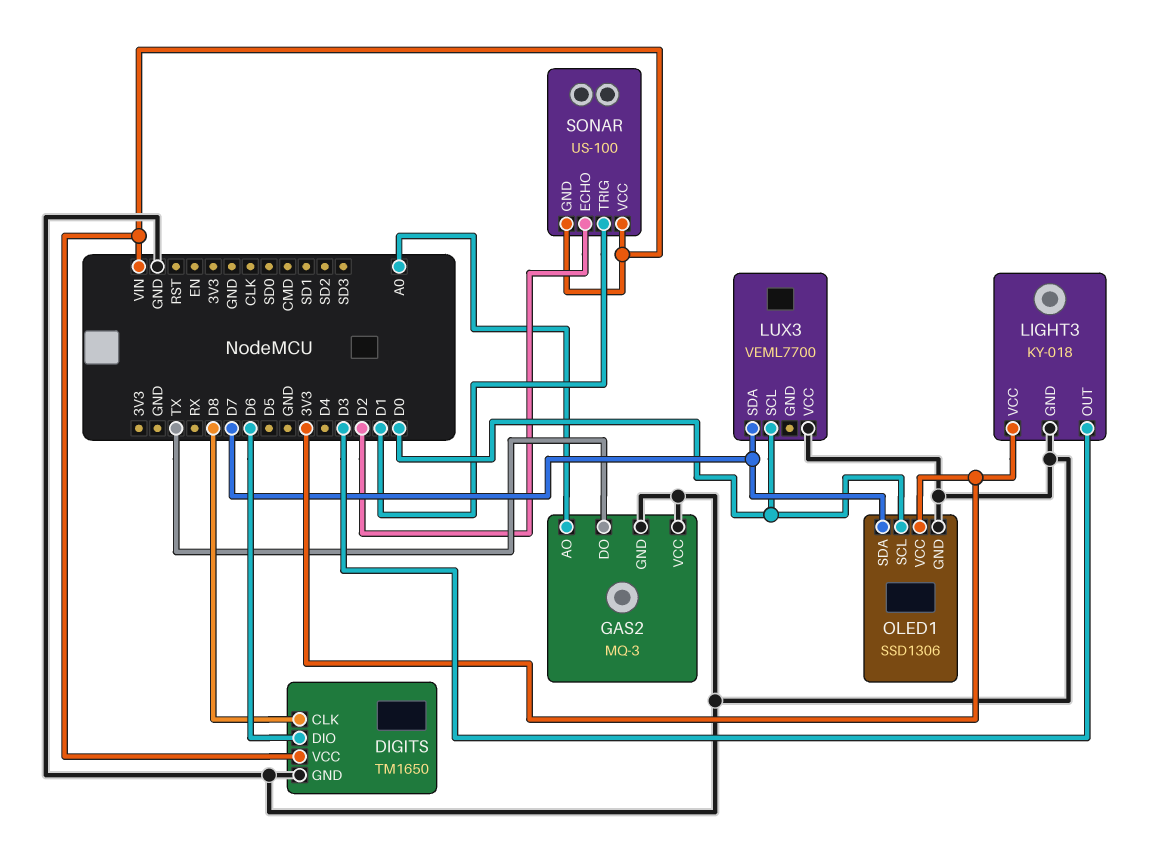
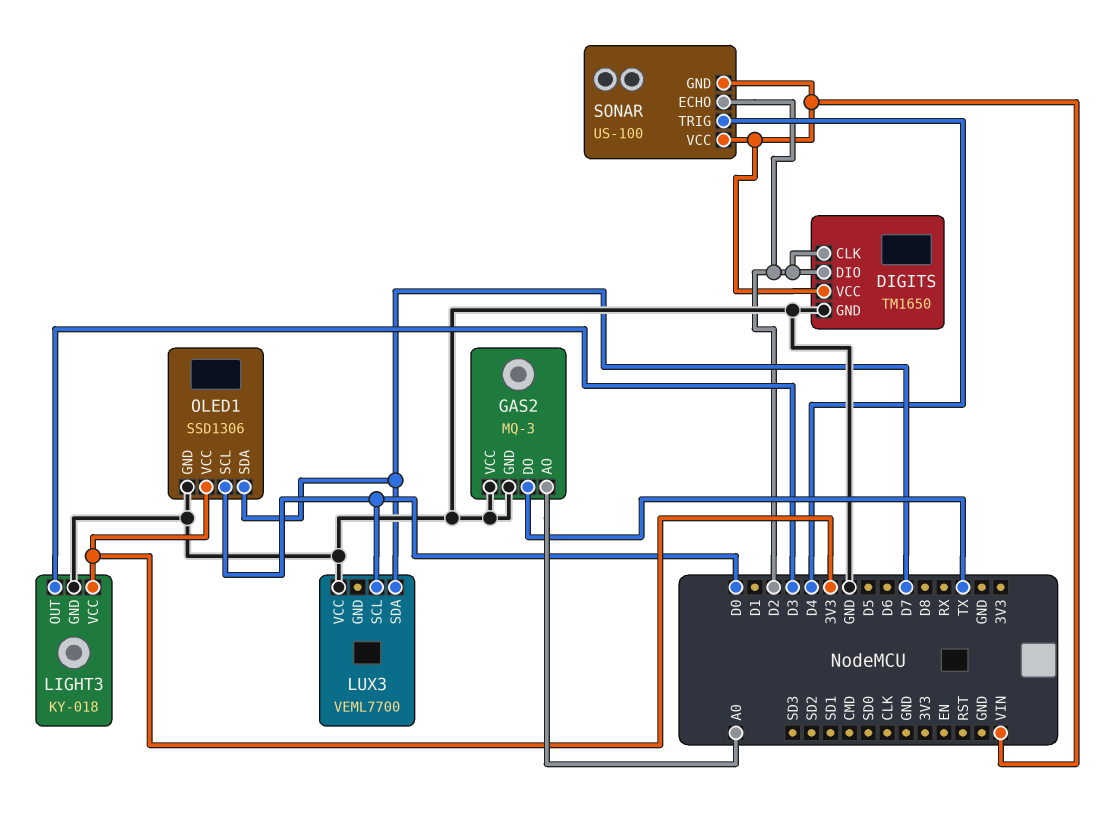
DIGITS pin CLK: D8 -> D2
DIGITS pin DIO: D6 -> D2
SONAR pin TRIG: D1 -> D4

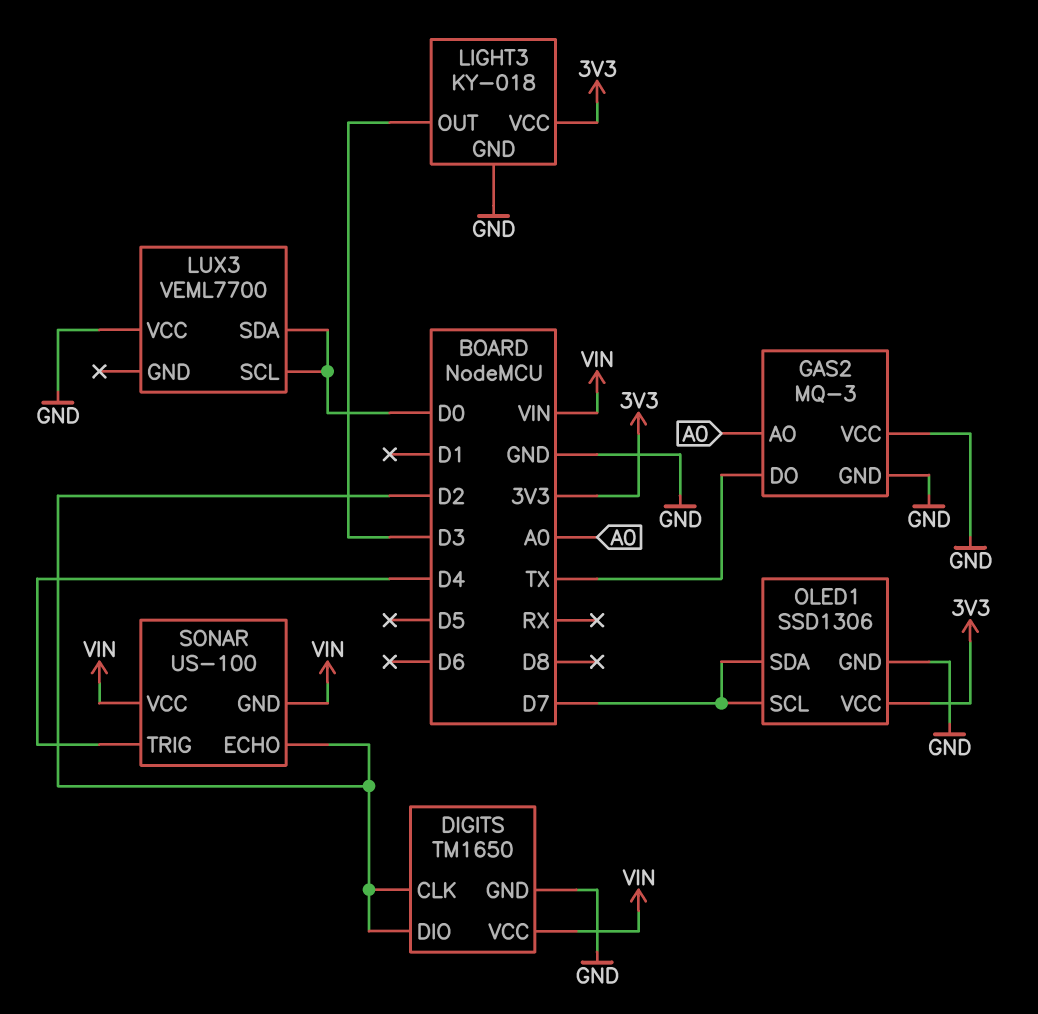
LUX3 pin SDA: D7 -> D0
OLED1 pin SCL: D0 -> D7

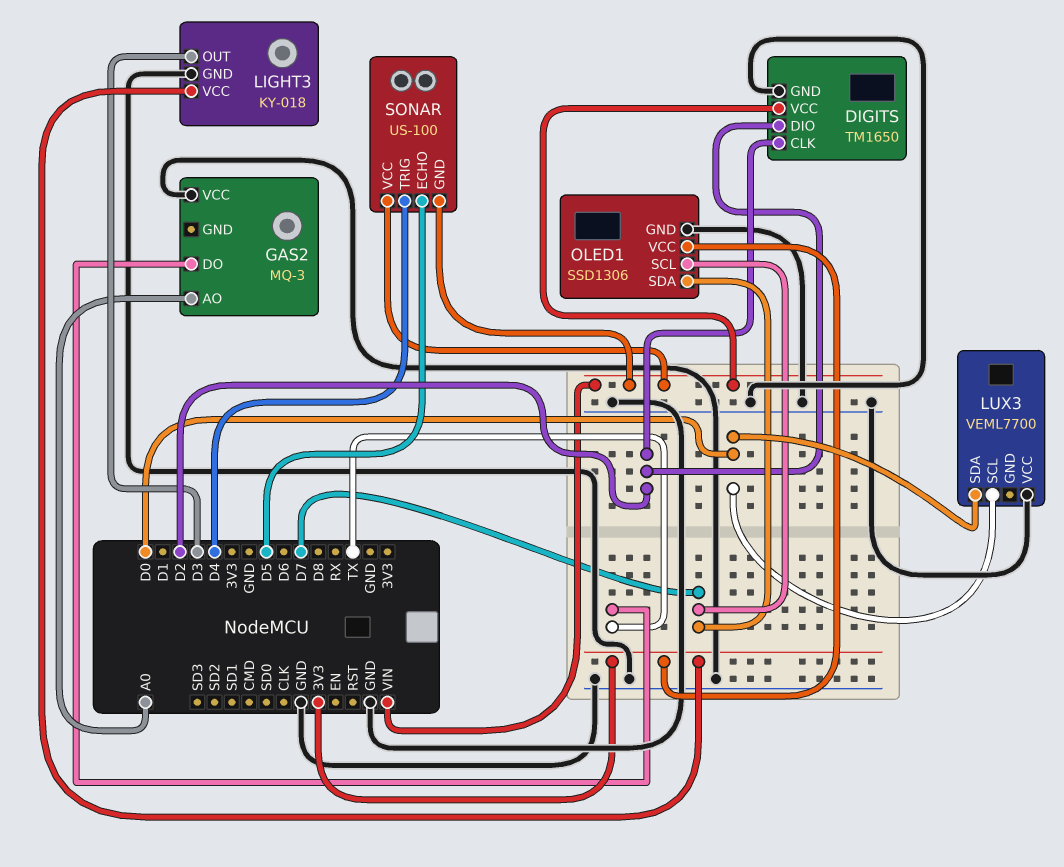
GAS2 pin GND: GND -> none
SONAR pin ECHO: D2 -> D5

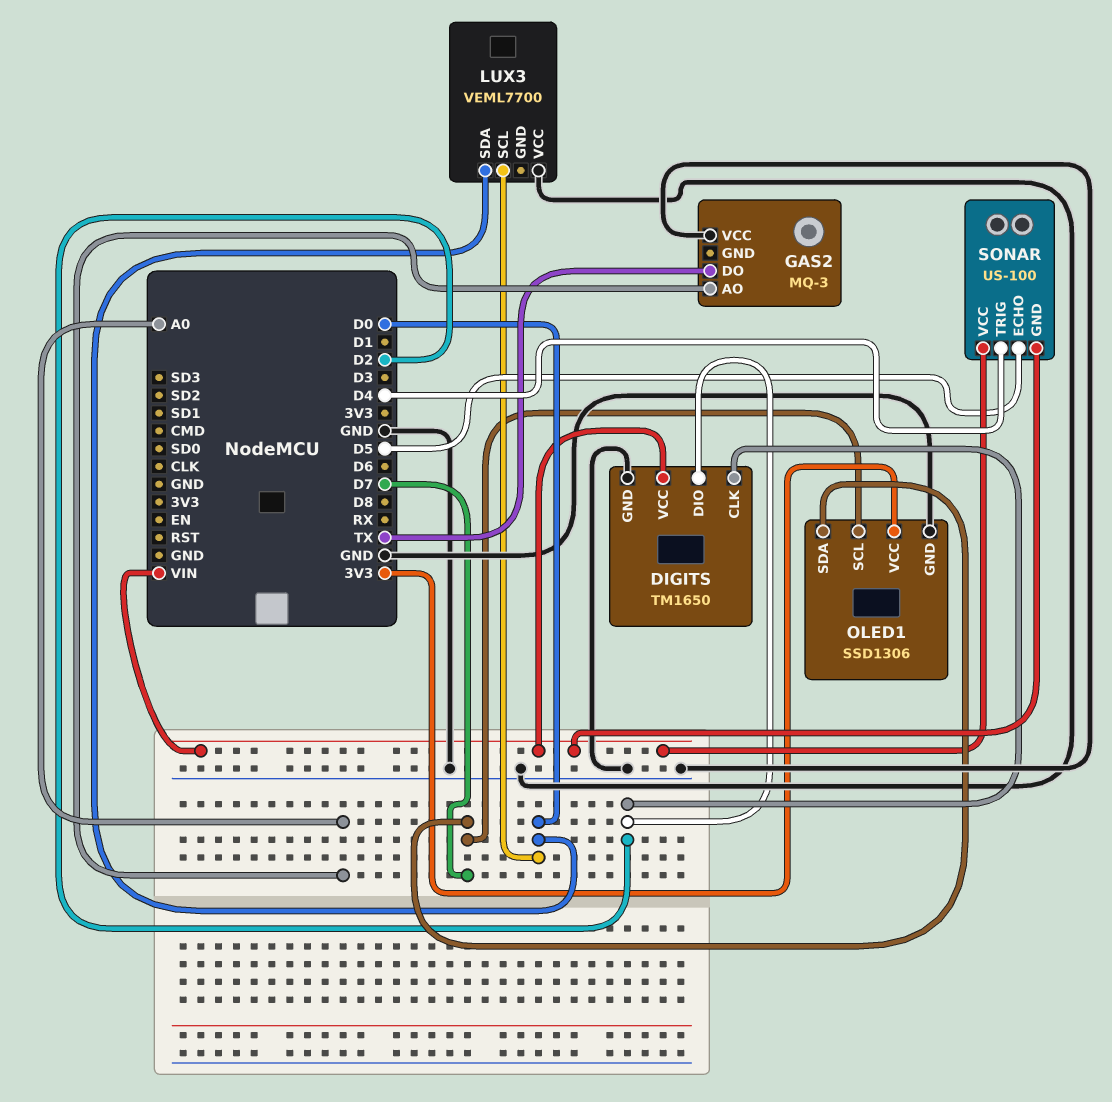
LIGHT3: KY-018 -> none
LIGHT3 pin GND: GND -> none
LIGHT3 pin OUT: D3 -> none
LIGHT3 pin VCC: 3V3 -> none

